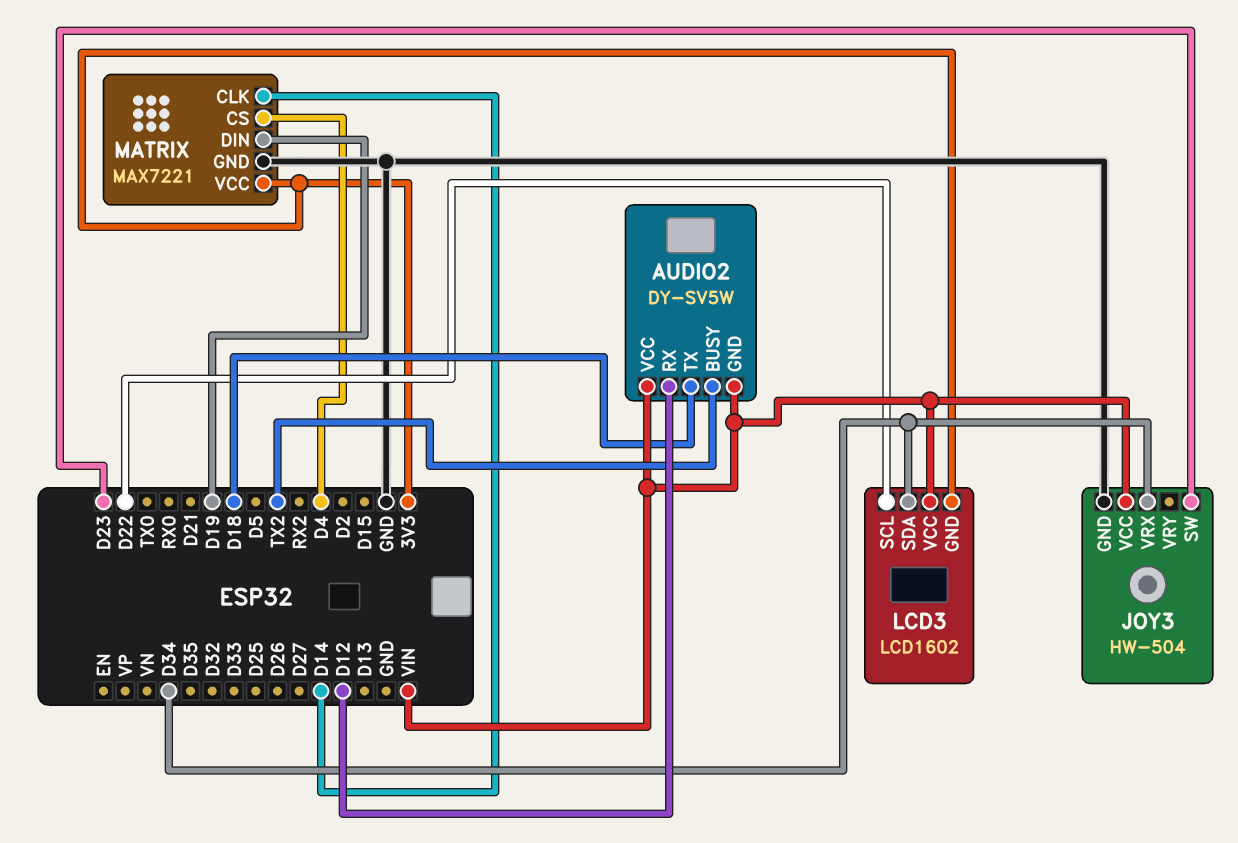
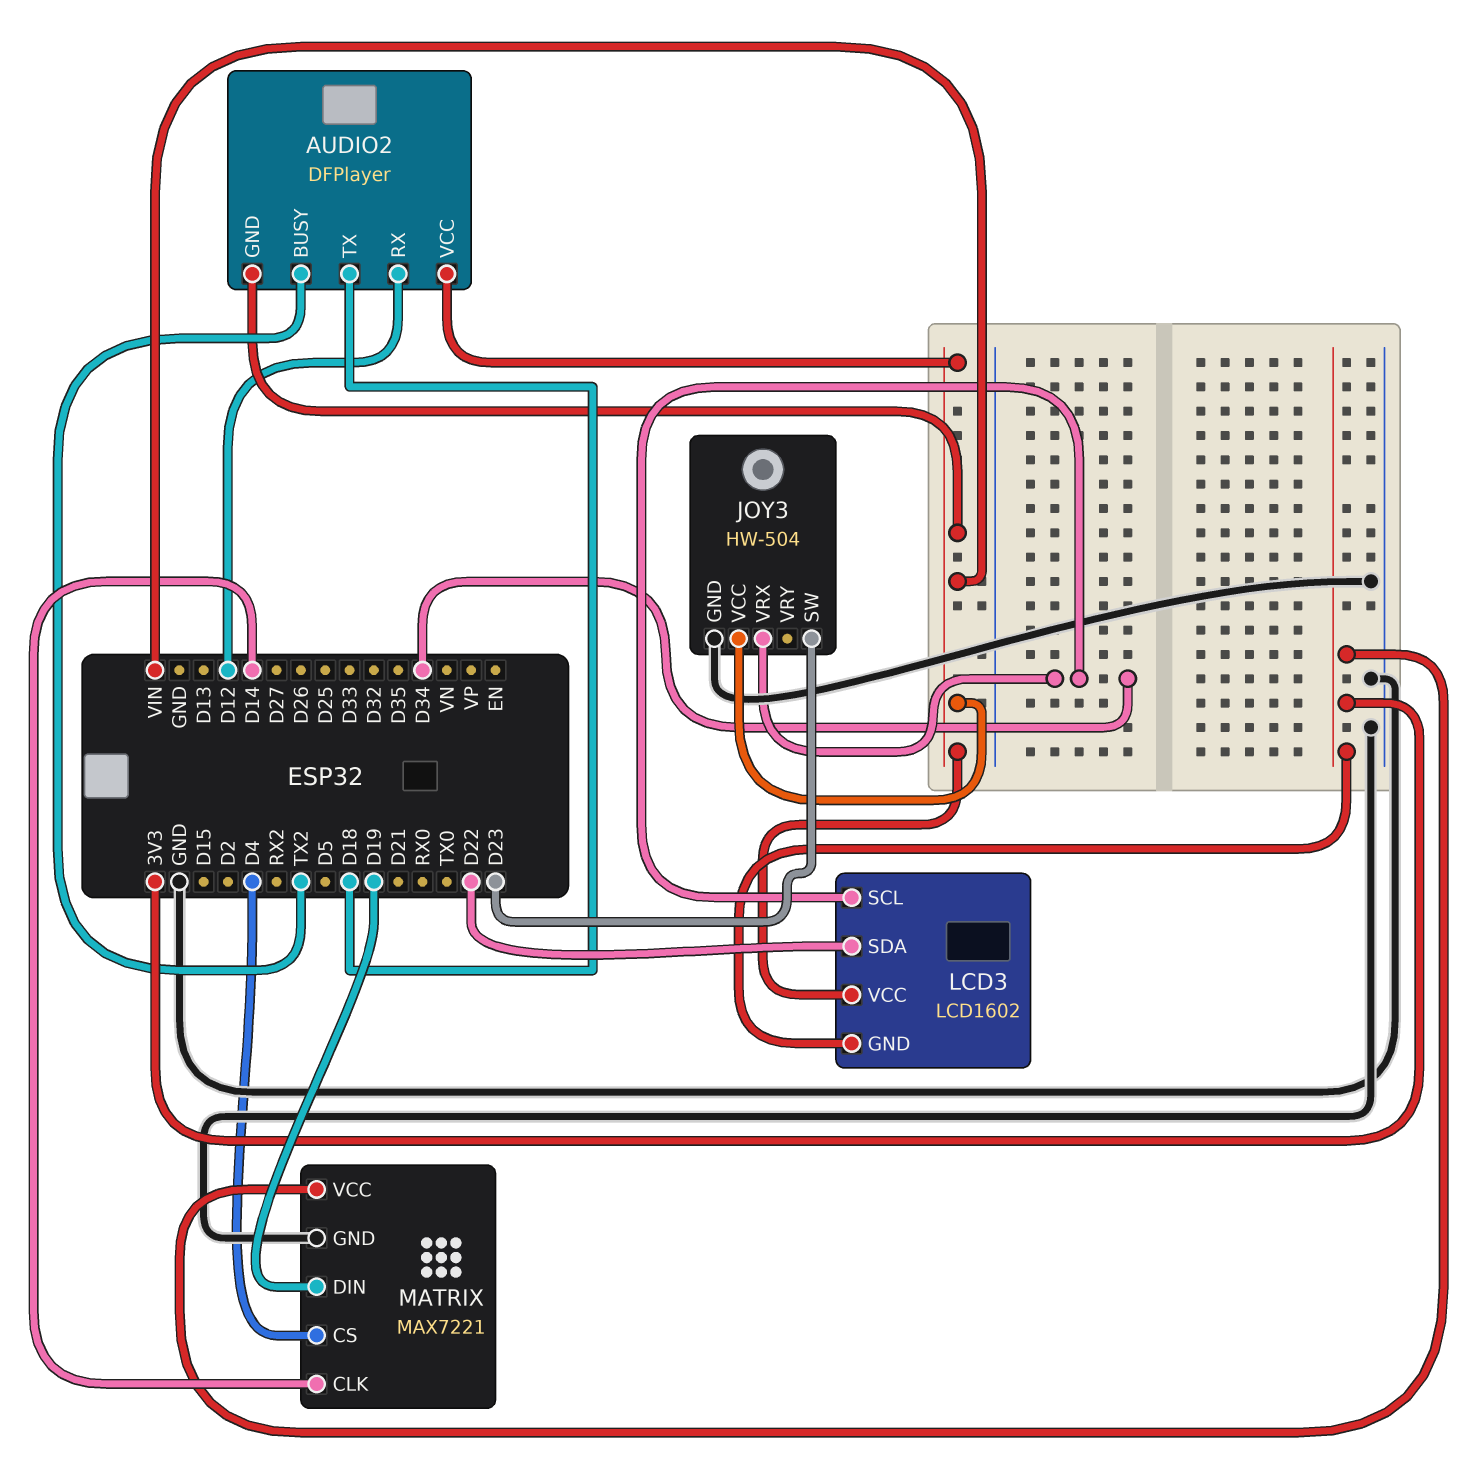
AUDIO2: DY-SV5W -> DFPlayer
LCD3 pin SCL: D22 -> D34
LCD3 pin SDA: D34 -> D22

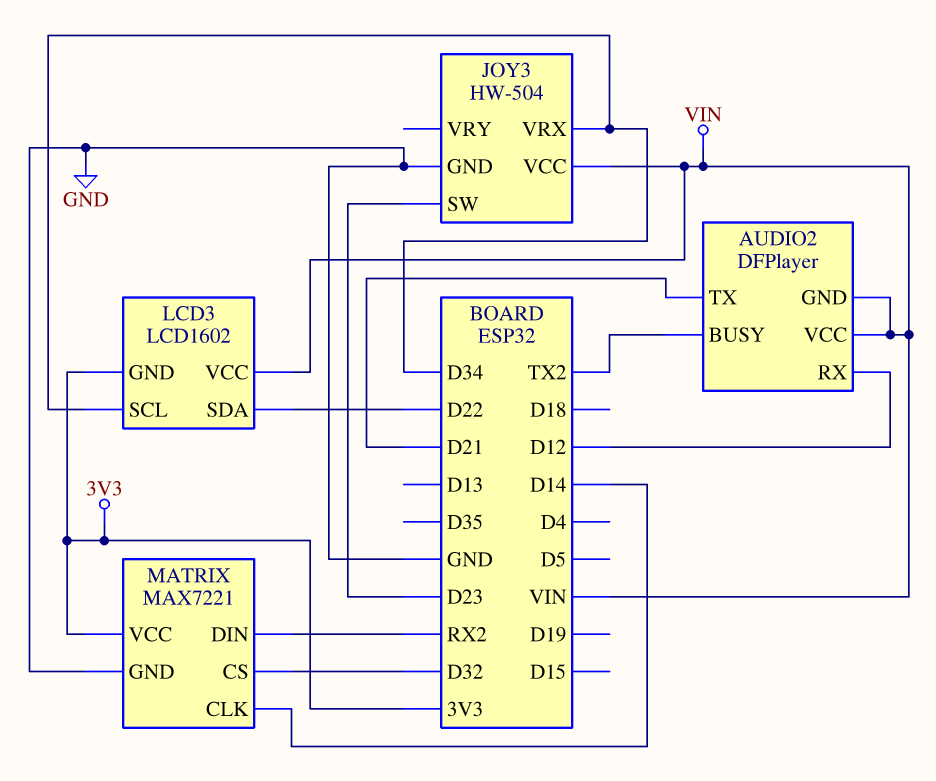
AUDIO2 pin TX: D18 -> D21
MATRIX pin CS: D4 -> D32
MATRIX pin DIN: D19 -> RX2

